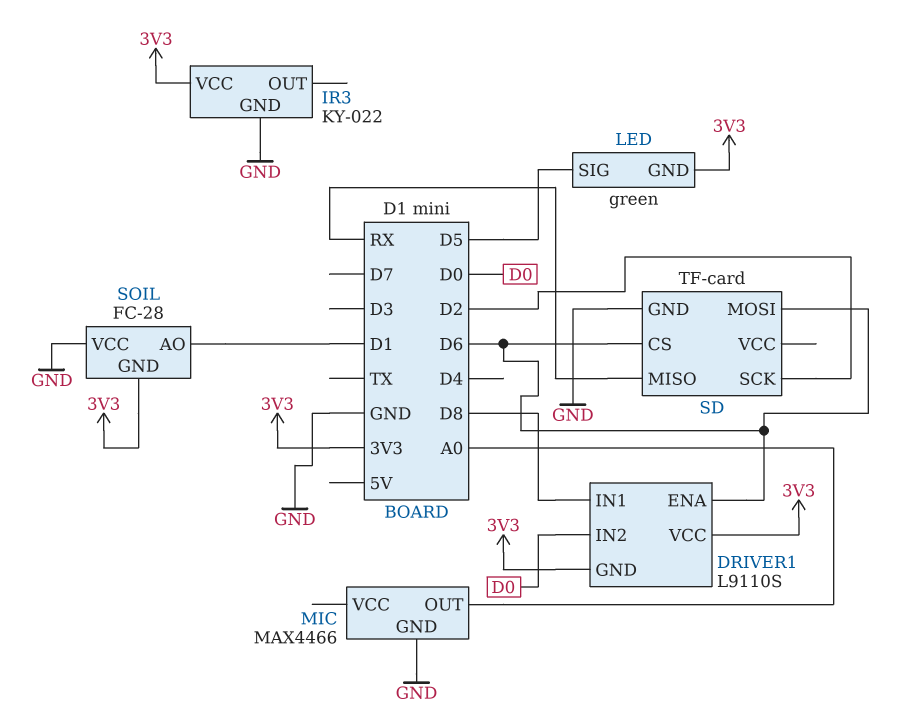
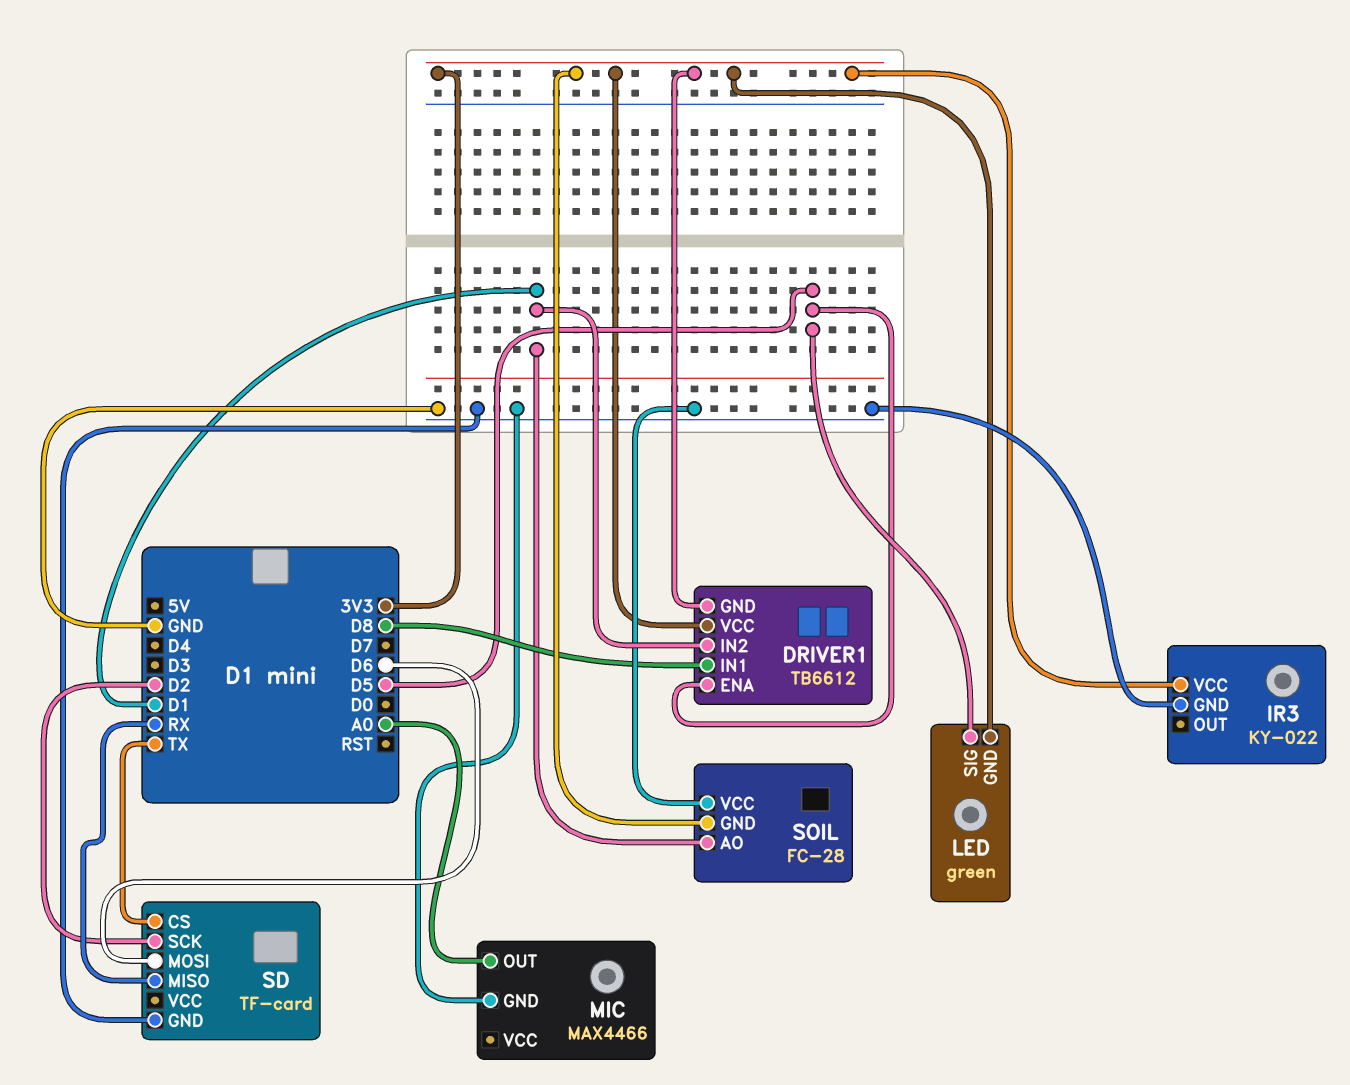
DRIVER1: L9110S -> TB6612
DRIVER1 pin ENA: D6 -> D5
DRIVER1 pin IN2: D0 -> D1
SD pin CS: D6 -> TX

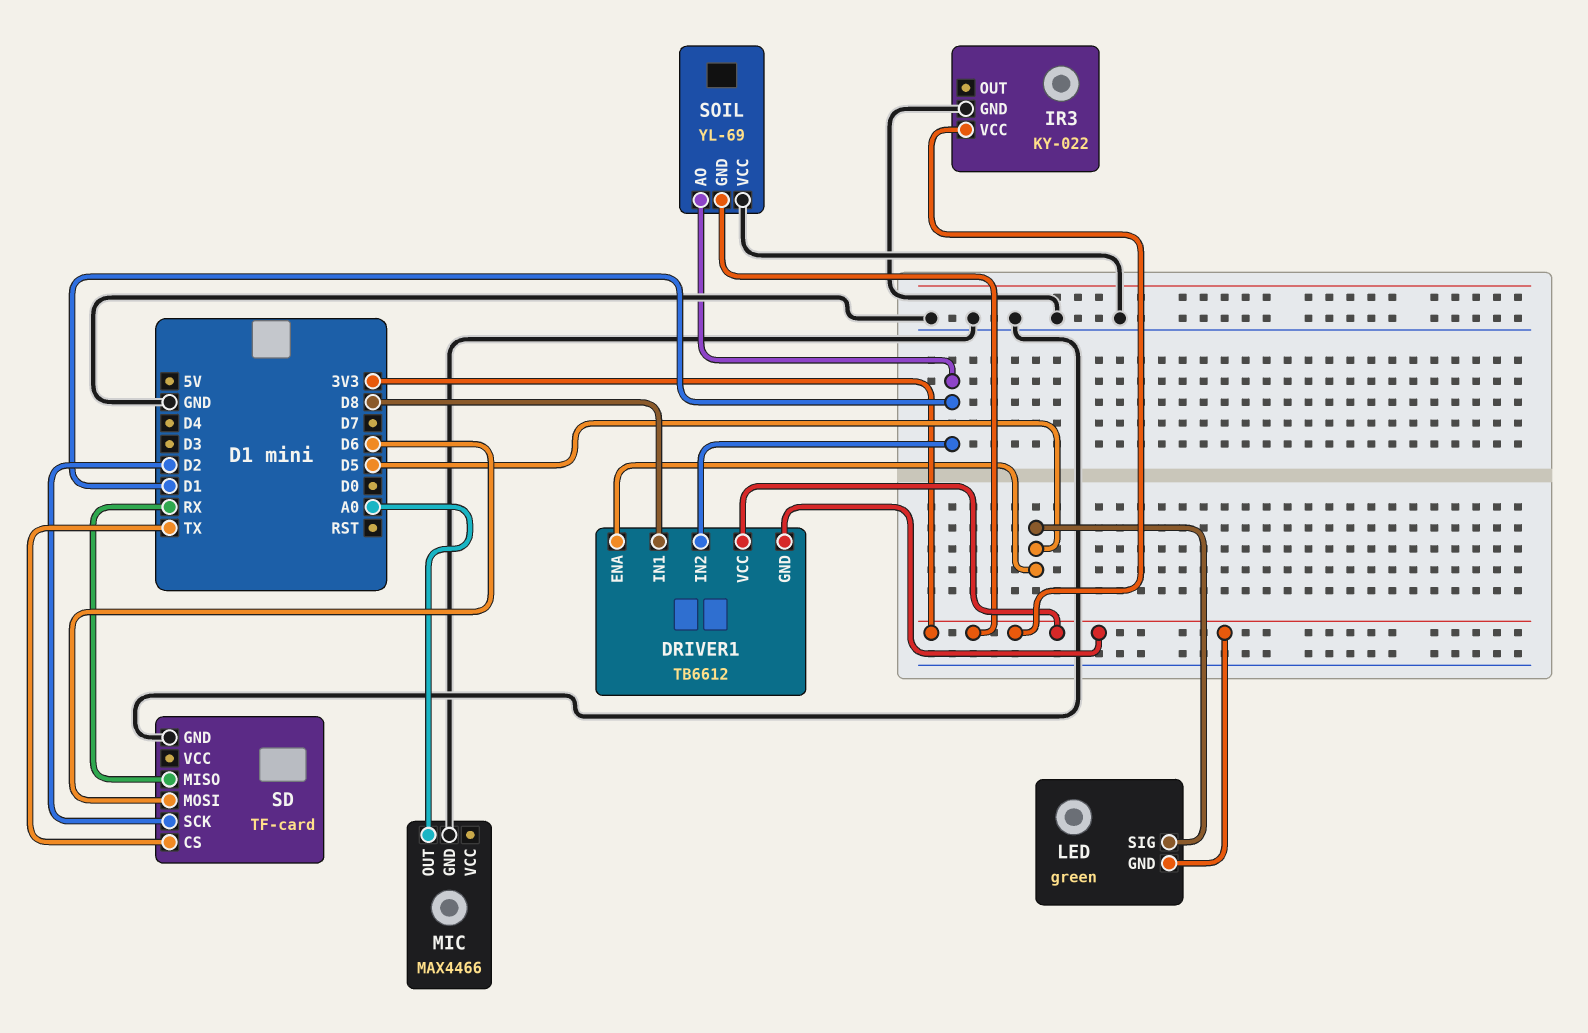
SOIL: FC-28 -> YL-69

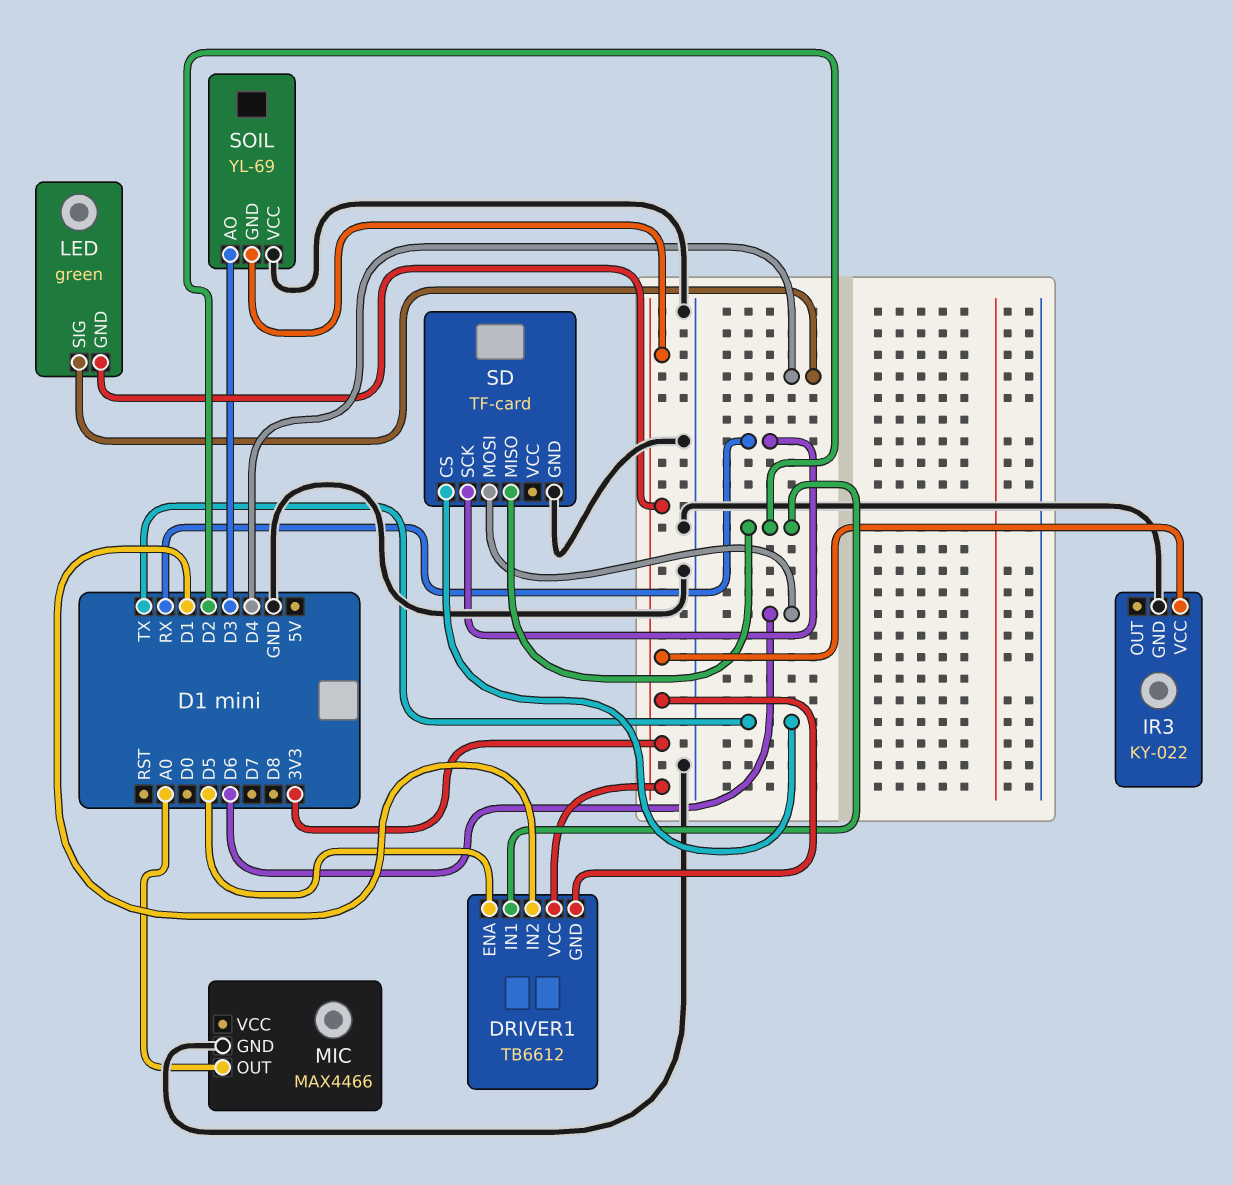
DRIVER1 pin IN1: D8 -> D2
LED pin SIG: D5 -> D4
SD pin MISO: RX -> D2
SD pin SCK: D2 -> RX
SOIL pin AO: D1 -> D3

